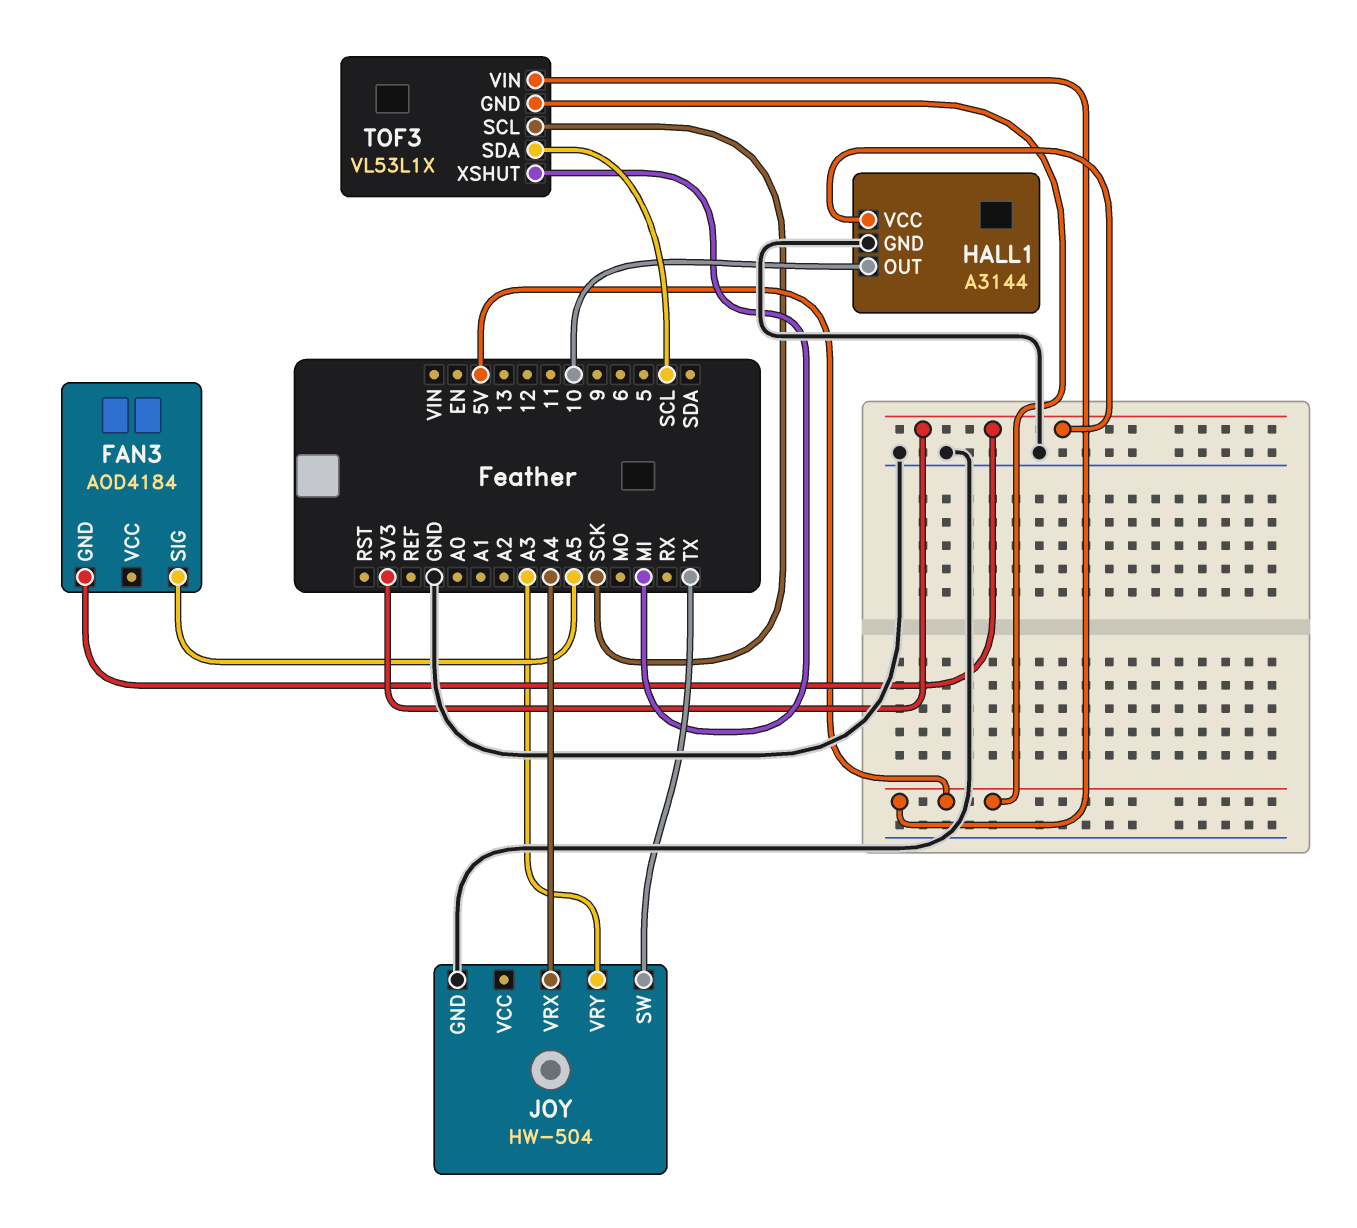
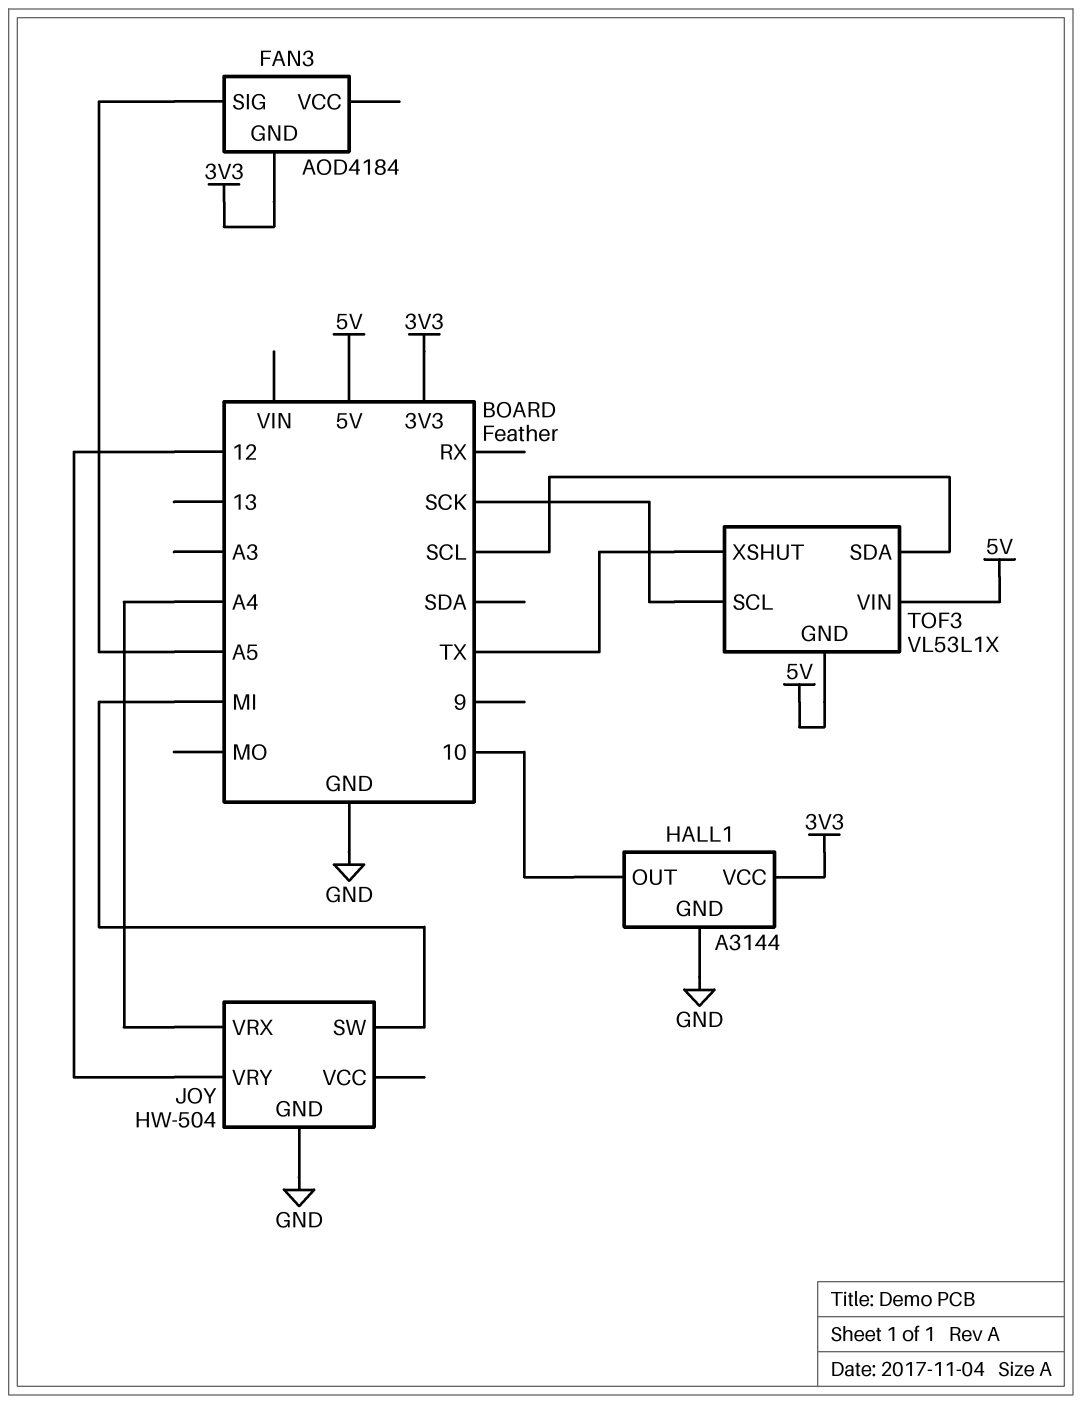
JOY pin SW: TX -> MI
JOY pin VRY: A3 -> 12
TOF3 pin XSHUT: MI -> TX

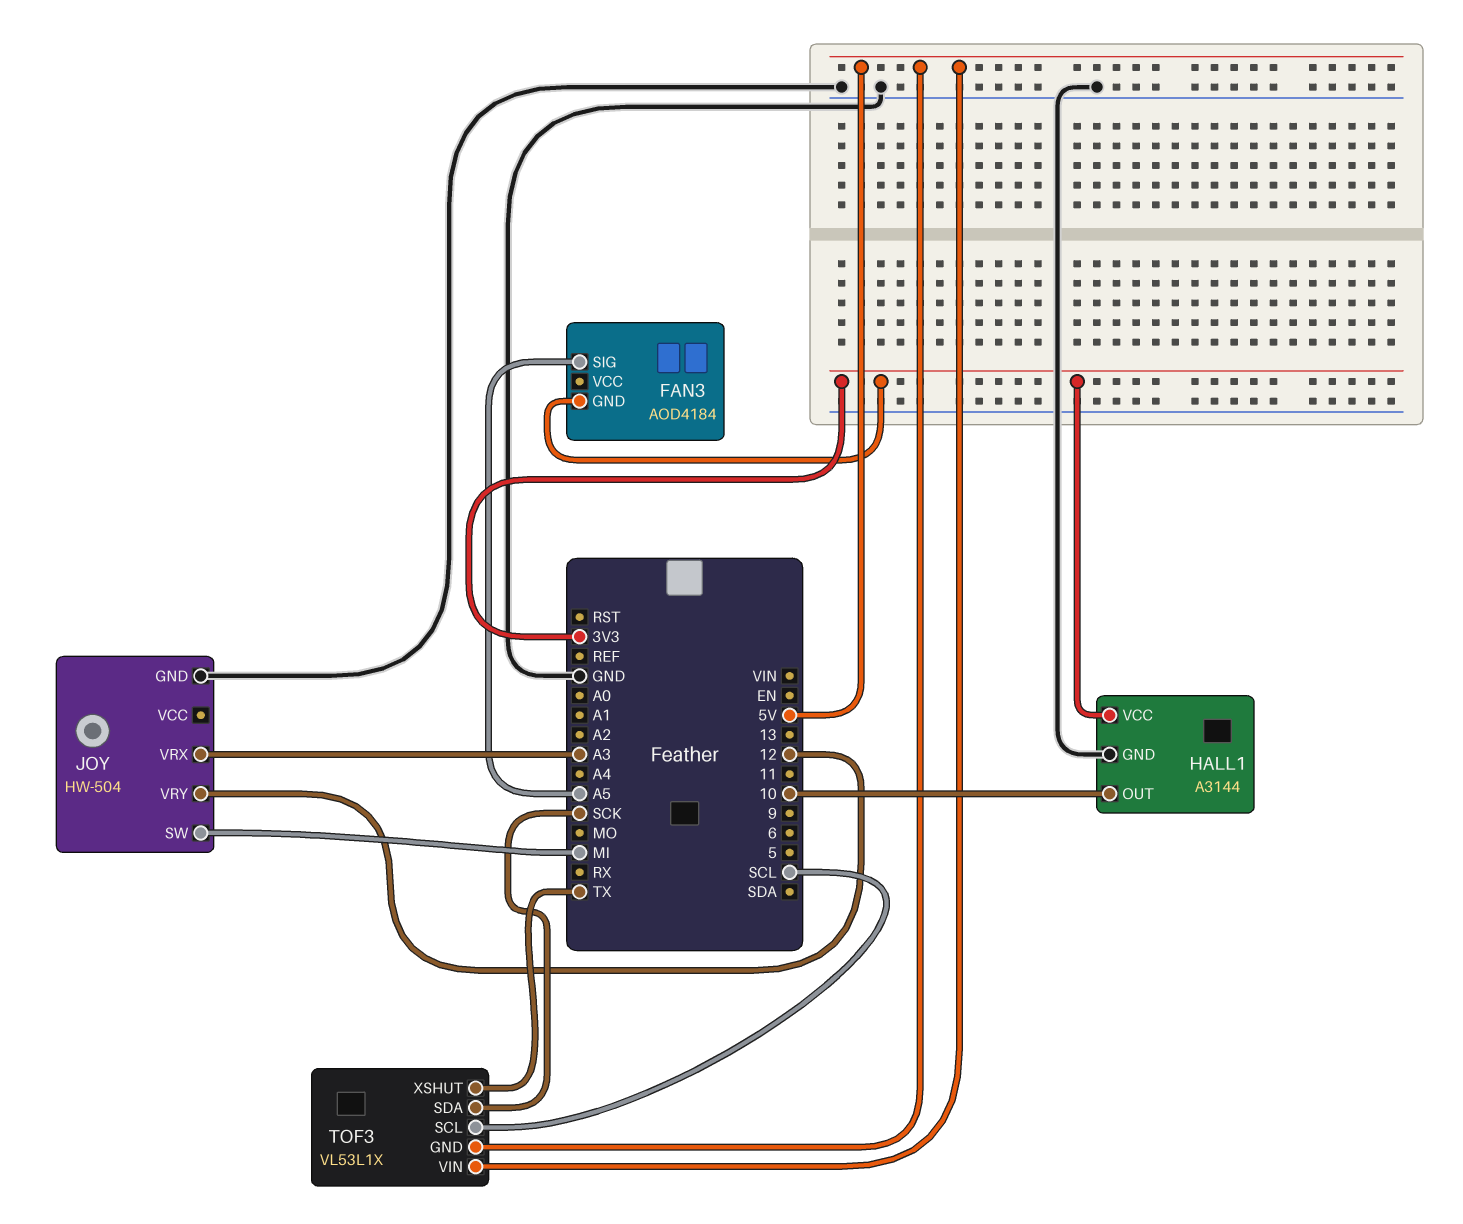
JOY pin VRX: A4 -> A3
TOF3 pin SCL: SCK -> SCL
TOF3 pin SDA: SCL -> SCK

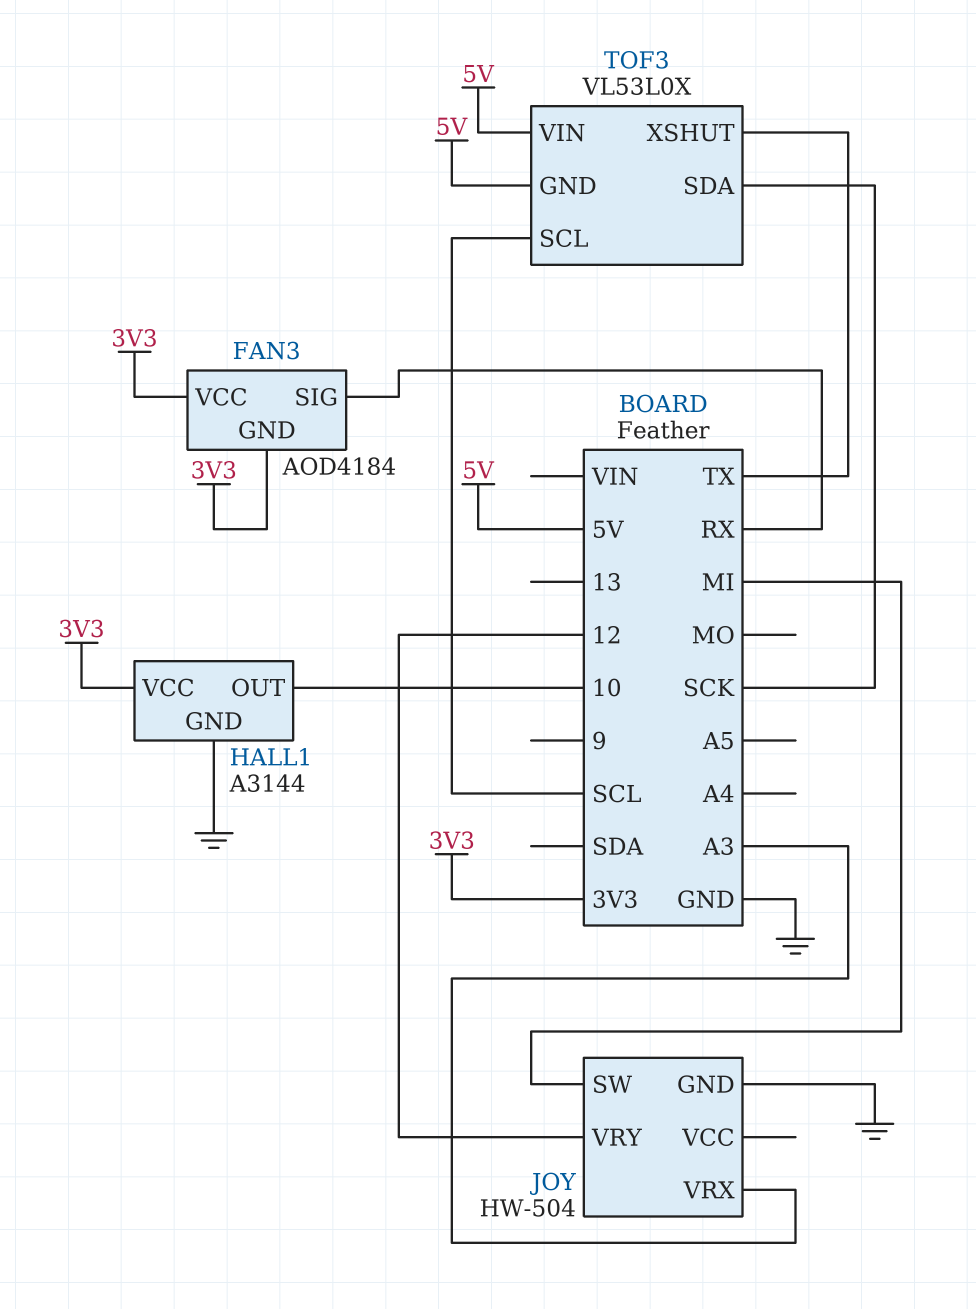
FAN3 pin SIG: A5 -> RX
FAN3 pin VCC: none -> 3V3
TOF3: VL53L1X -> VL53L0X

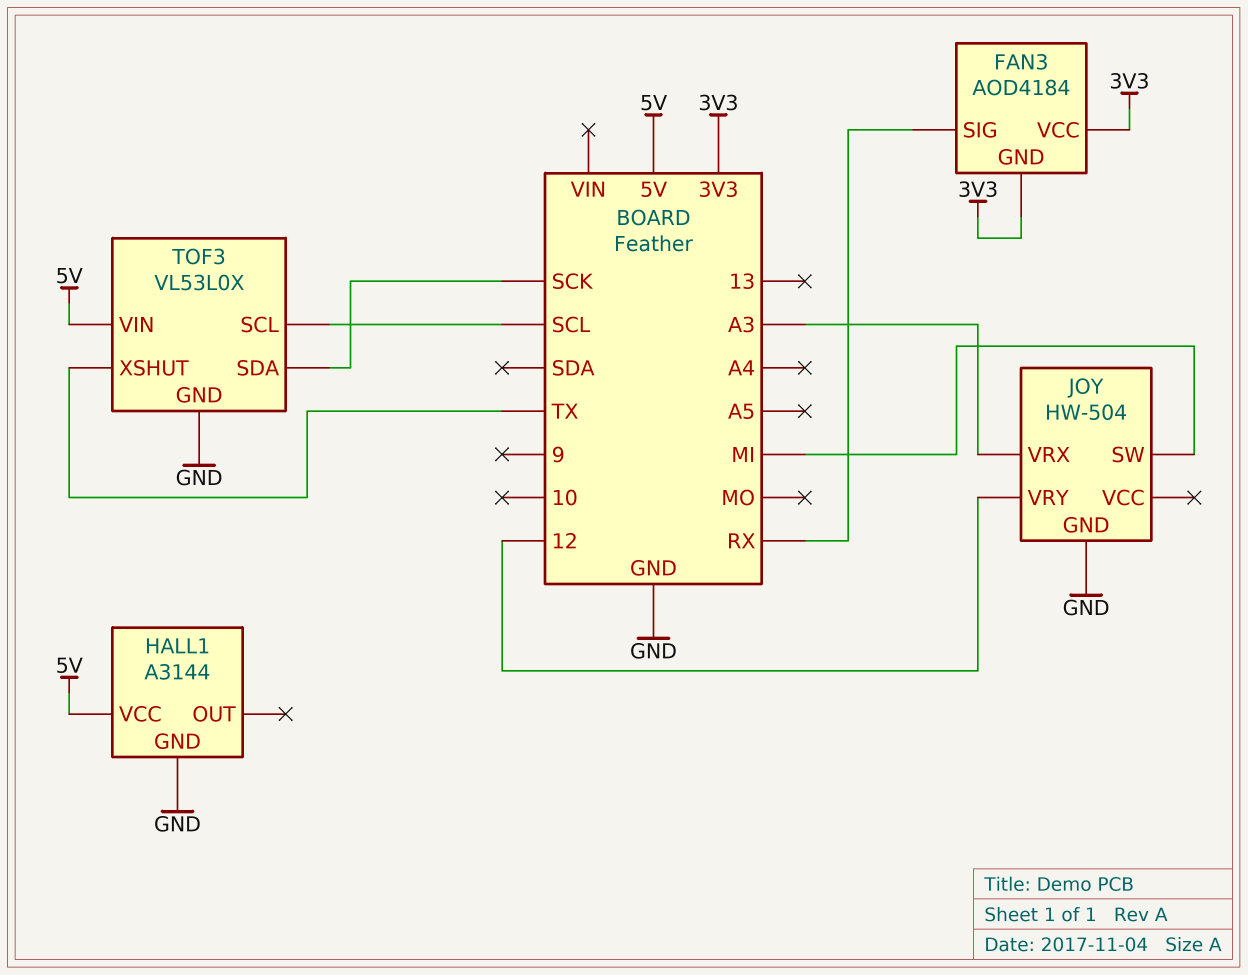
HALL1 pin OUT: 10 -> none
HALL1 pin VCC: 3V3 -> 5V
TOF3 pin GND: 5V -> GND

